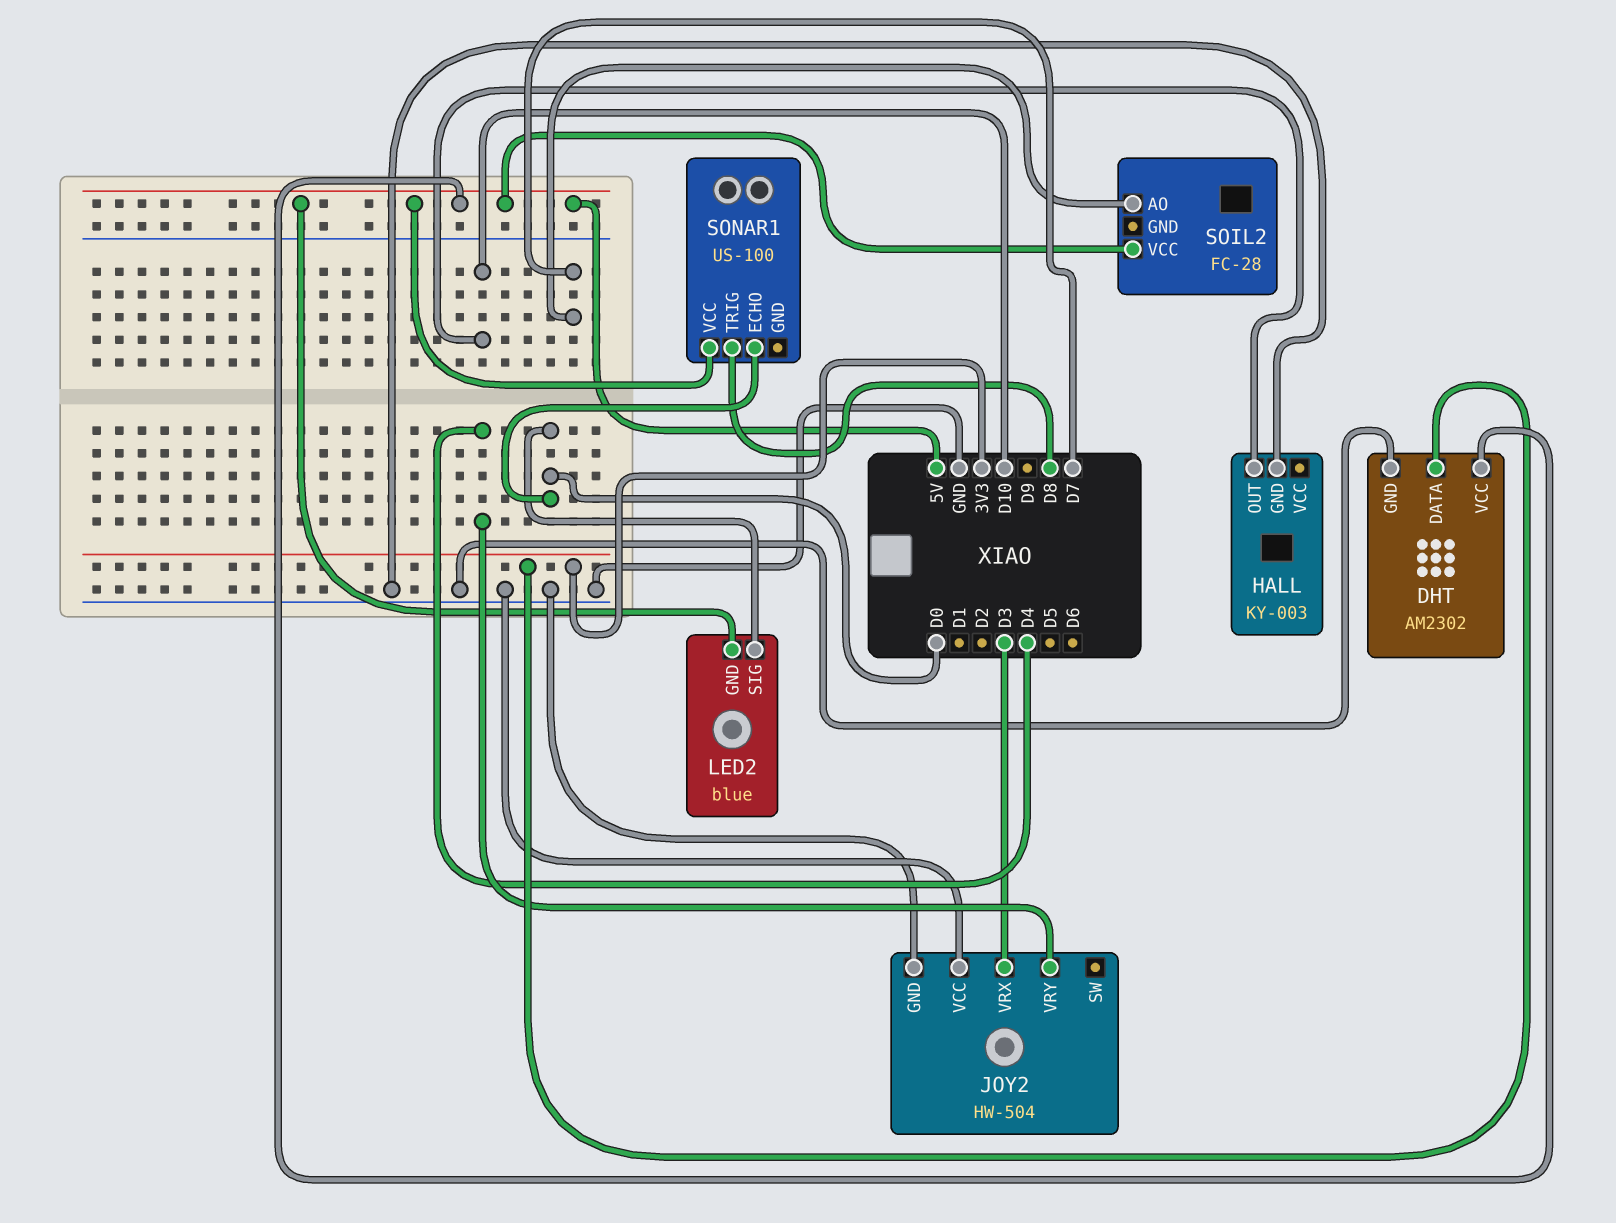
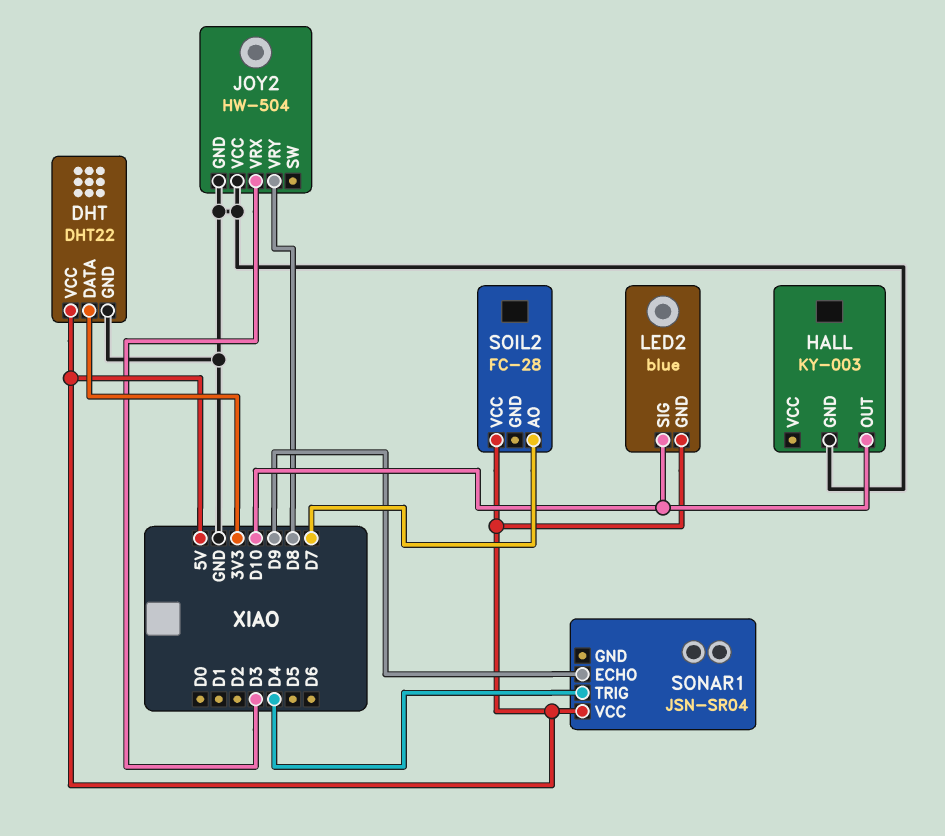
DHT: AM2302 -> DHT22
JOY2 pin VRY: D4 -> D8
LED2 pin SIG: D0 -> D10
SONAR1: US-100 -> JSN-SR04
SONAR1 pin ECHO: D0 -> D9
SONAR1 pin TRIG: D8 -> D4

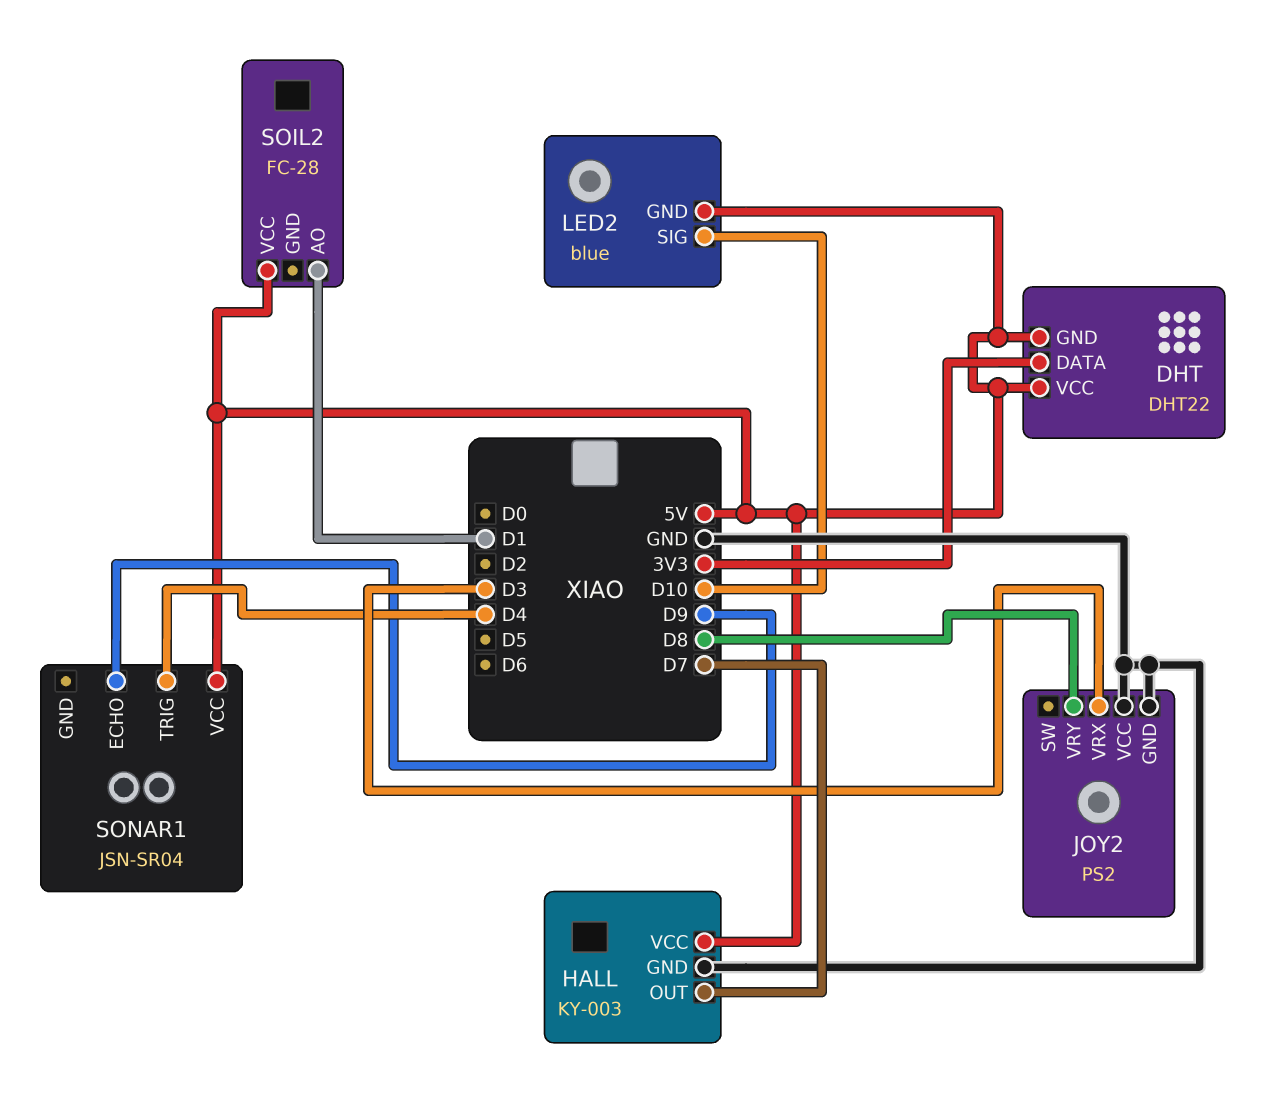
DHT pin GND: GND -> 5V
HALL pin OUT: D10 -> D7
HALL pin VCC: none -> 5V
JOY2: HW-504 -> PS2
SOIL2 pin AO: D7 -> D1

